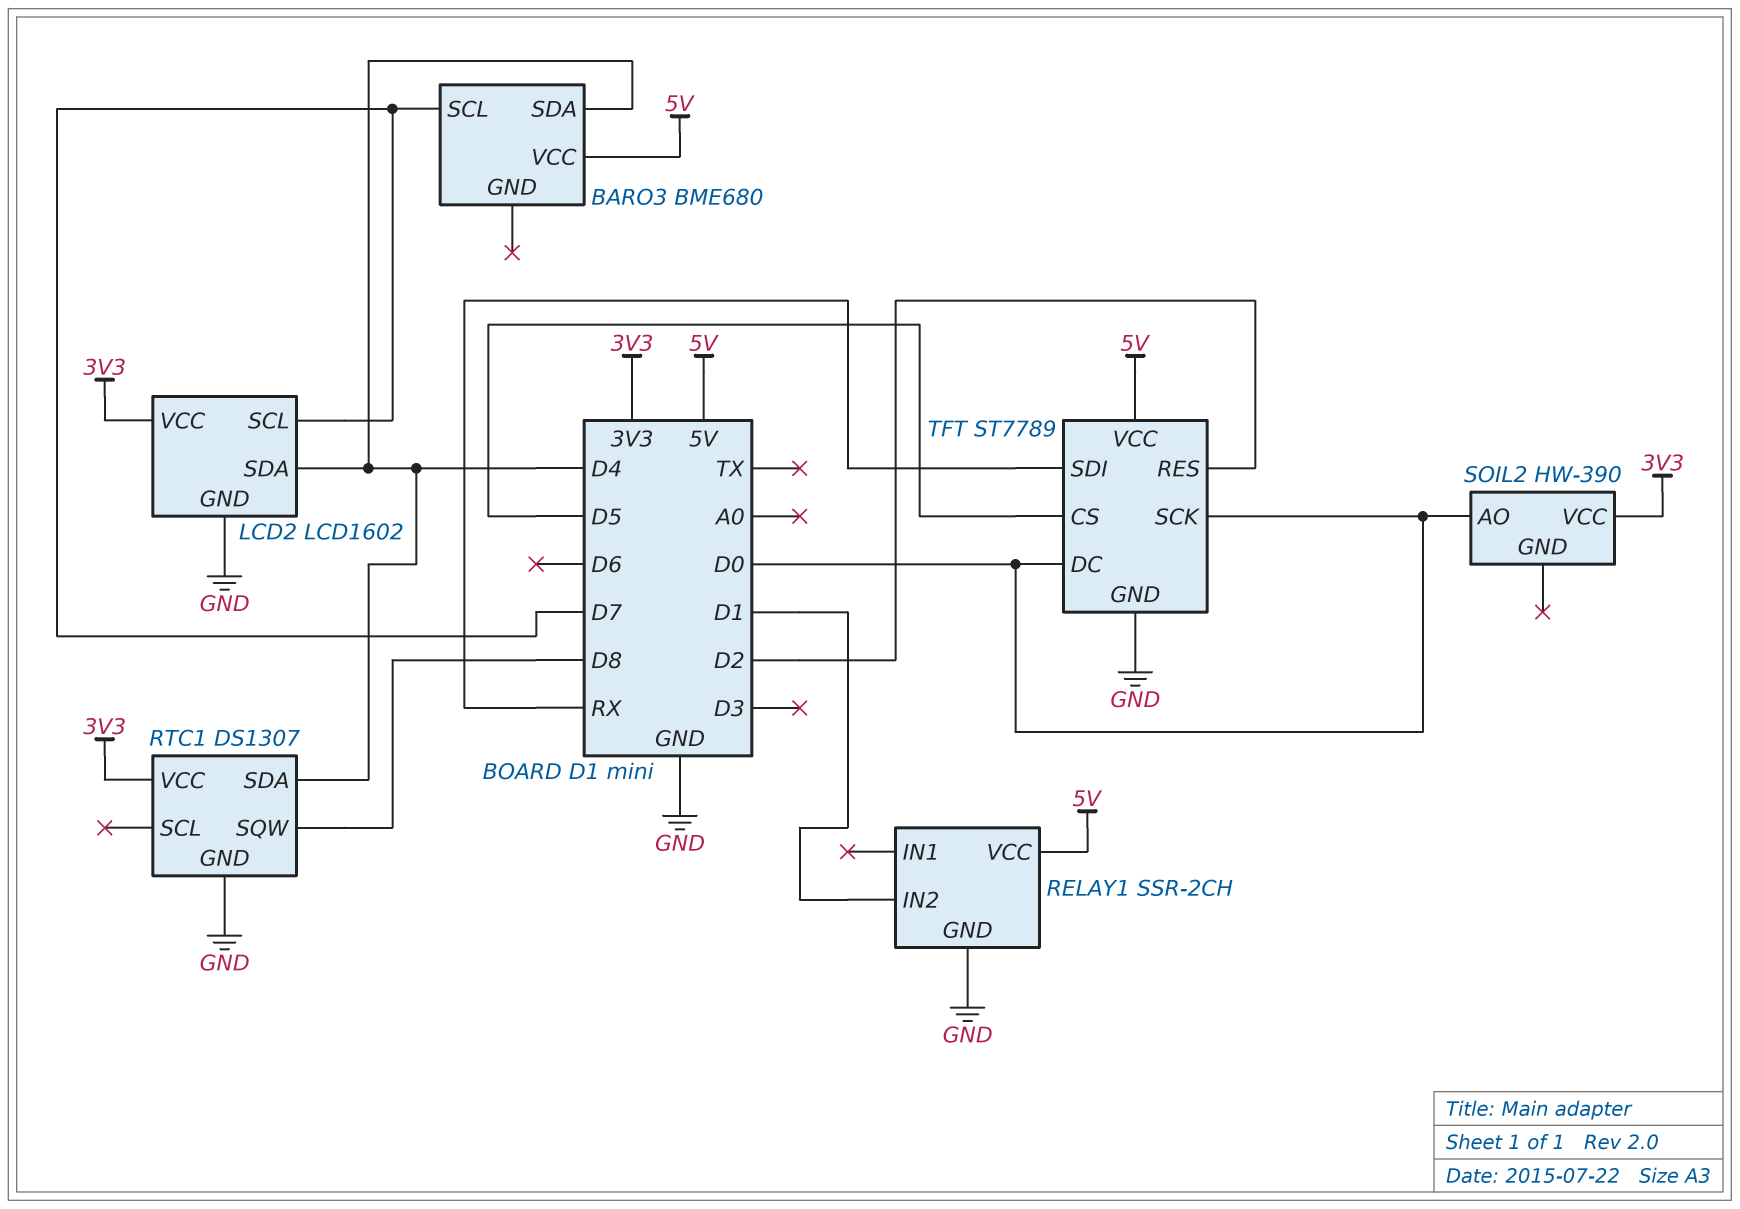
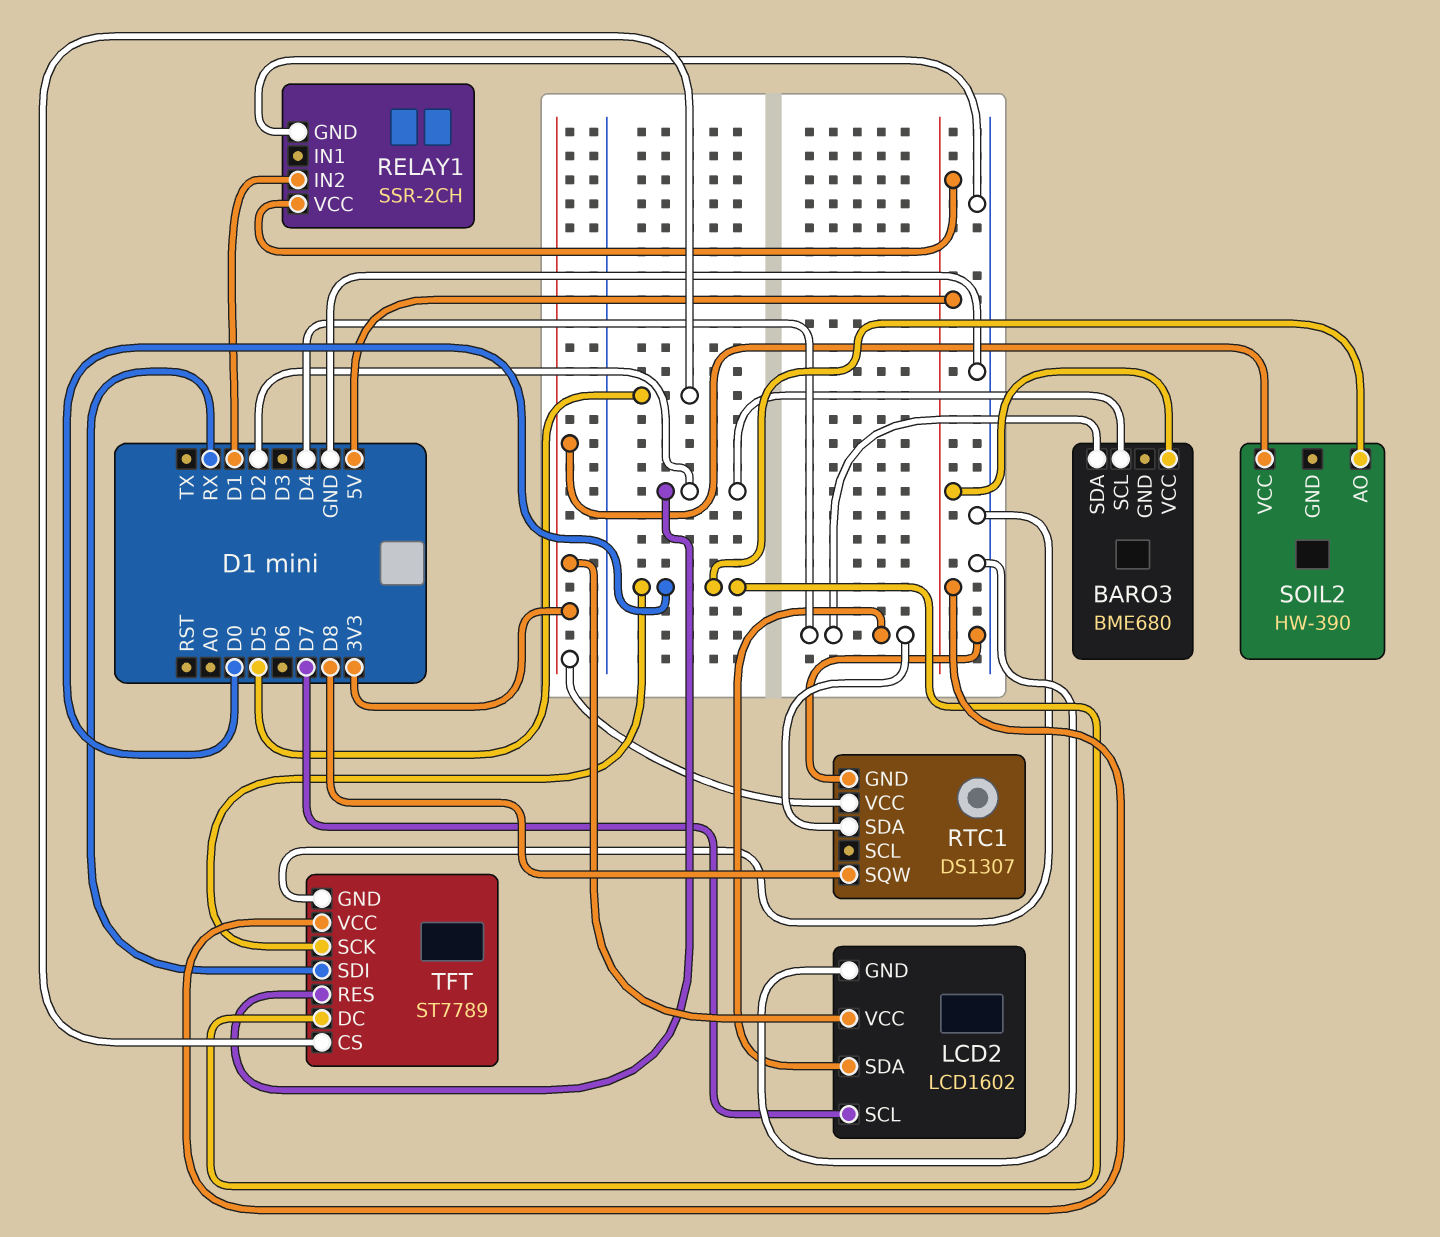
BARO3 pin SCL: D7 -> D2

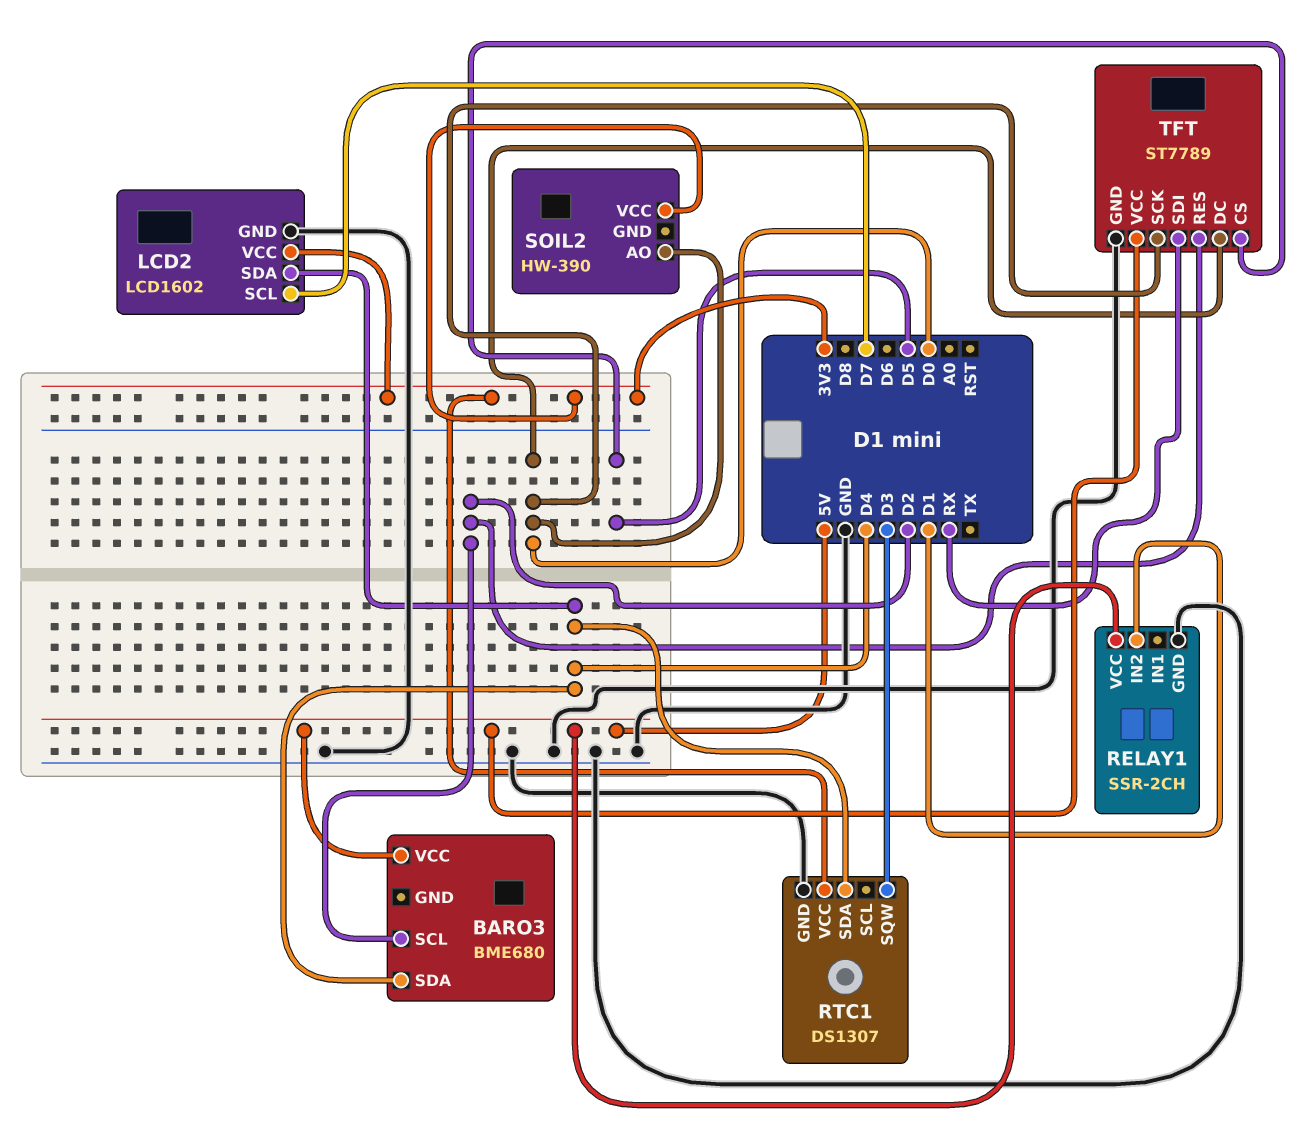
RTC1 pin SQW: D8 -> D3

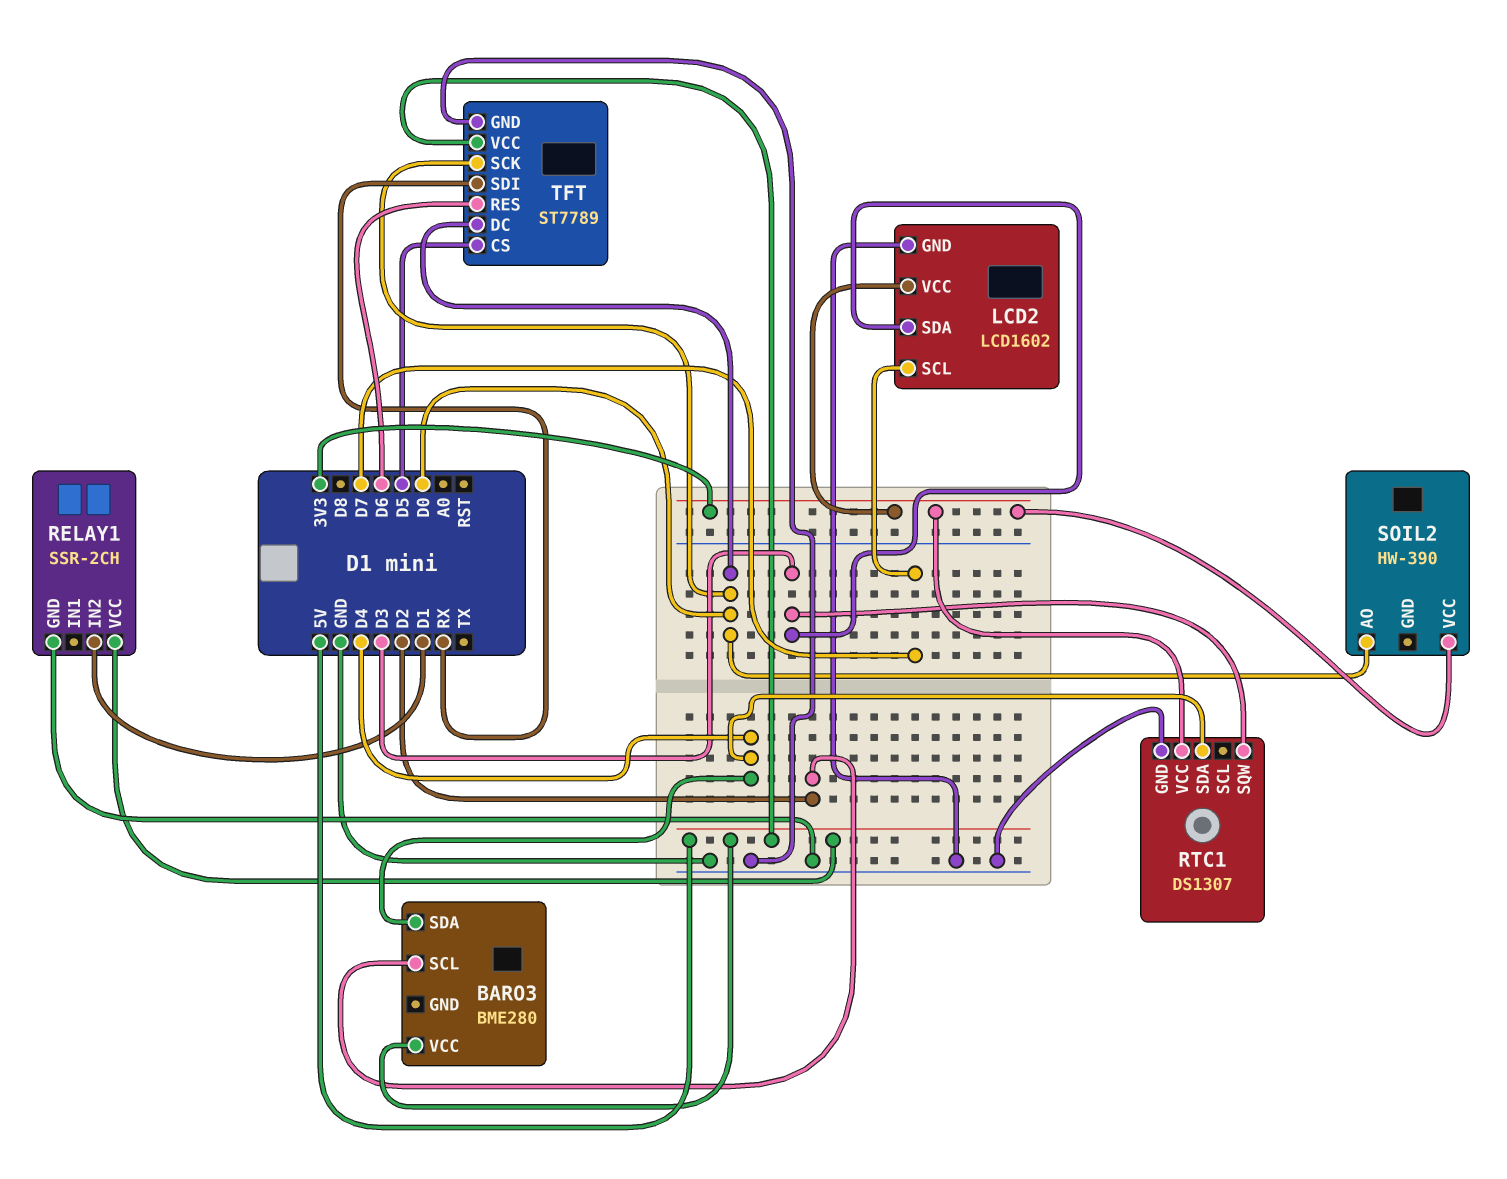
BARO3: BME680 -> BME280
LCD2 pin SDA: D4 -> D3
TFT pin RES: D2 -> D6

